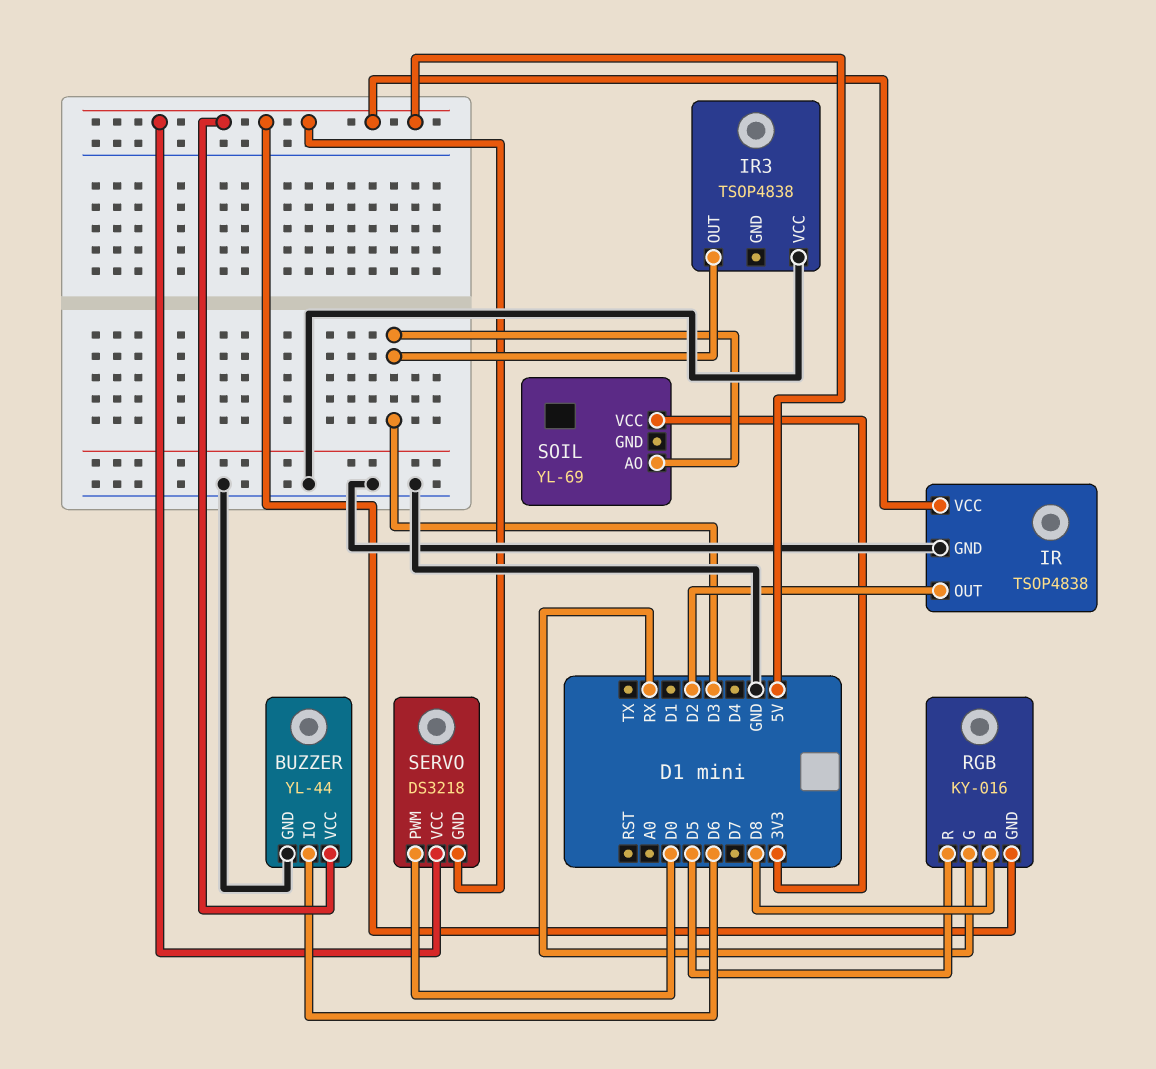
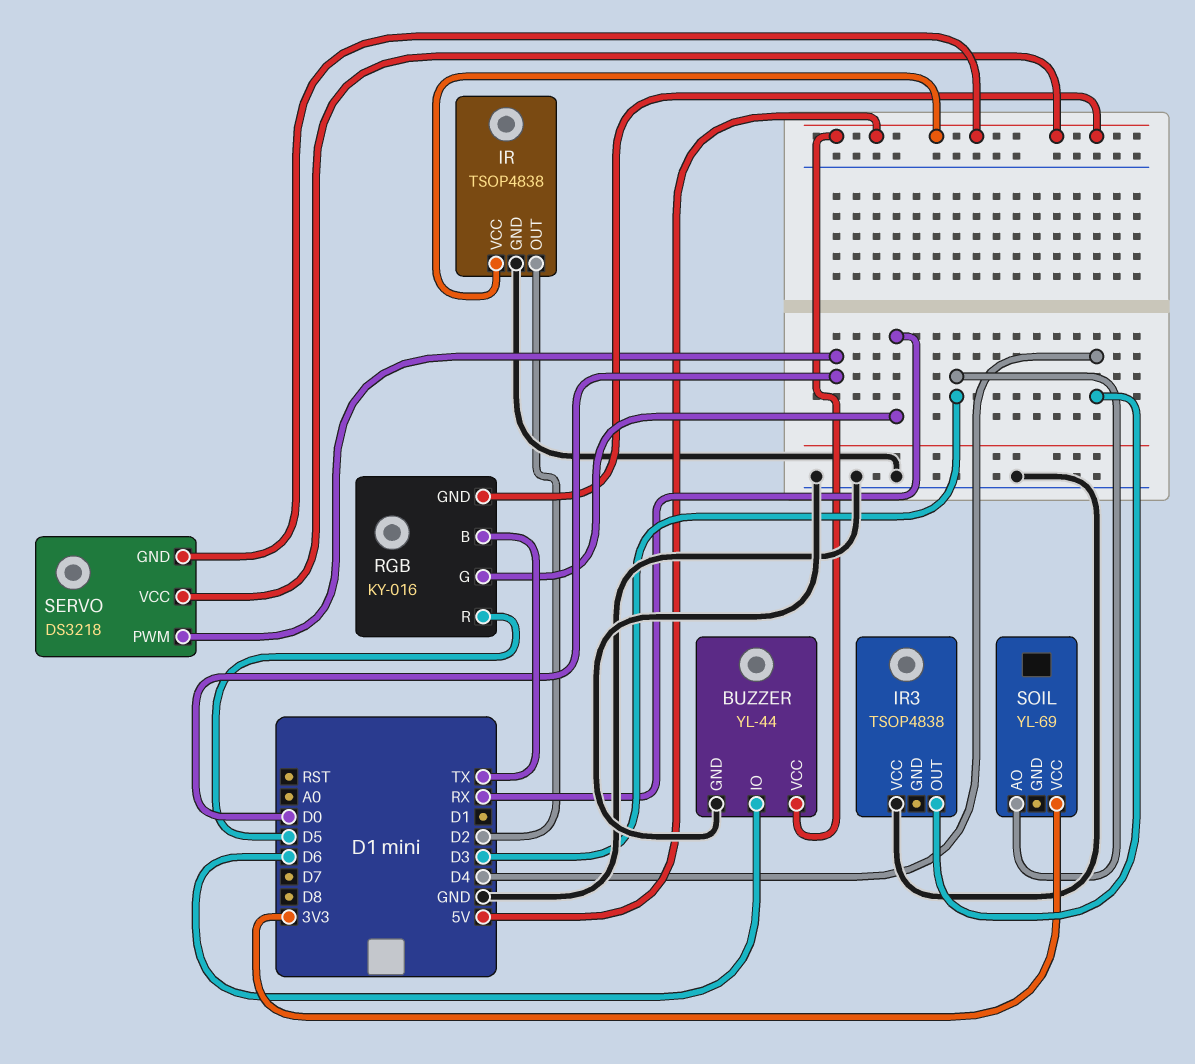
IR3 pin OUT: D3 -> D4
RGB pin B: D8 -> TX

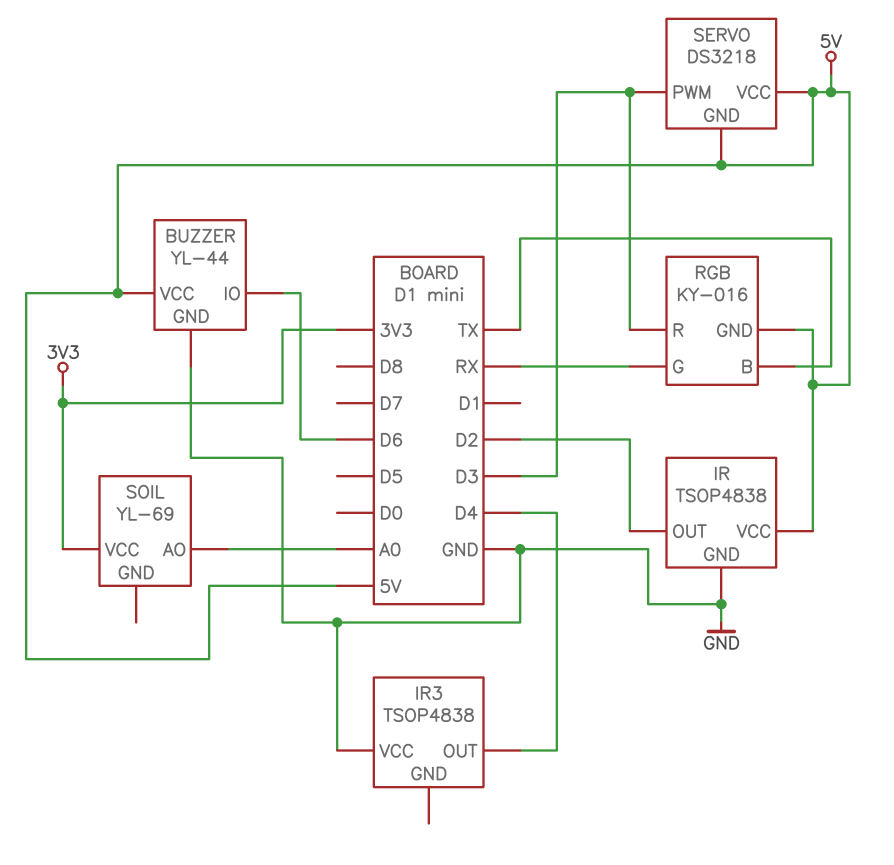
RGB pin R: D5 -> D3
SERVO pin PWM: D0 -> D3
SOIL pin AO: D3 -> A0

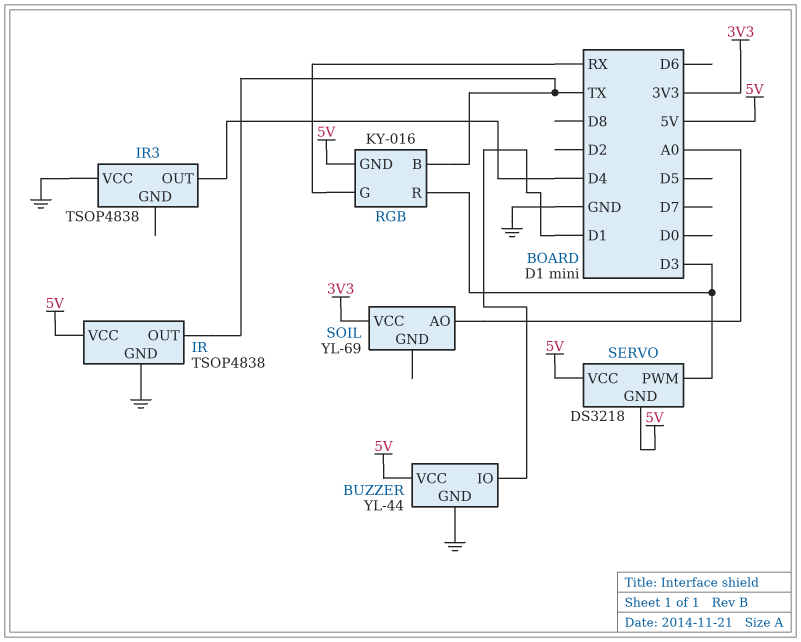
BUZZER pin IO: D6 -> D1
IR pin OUT: D2 -> TX

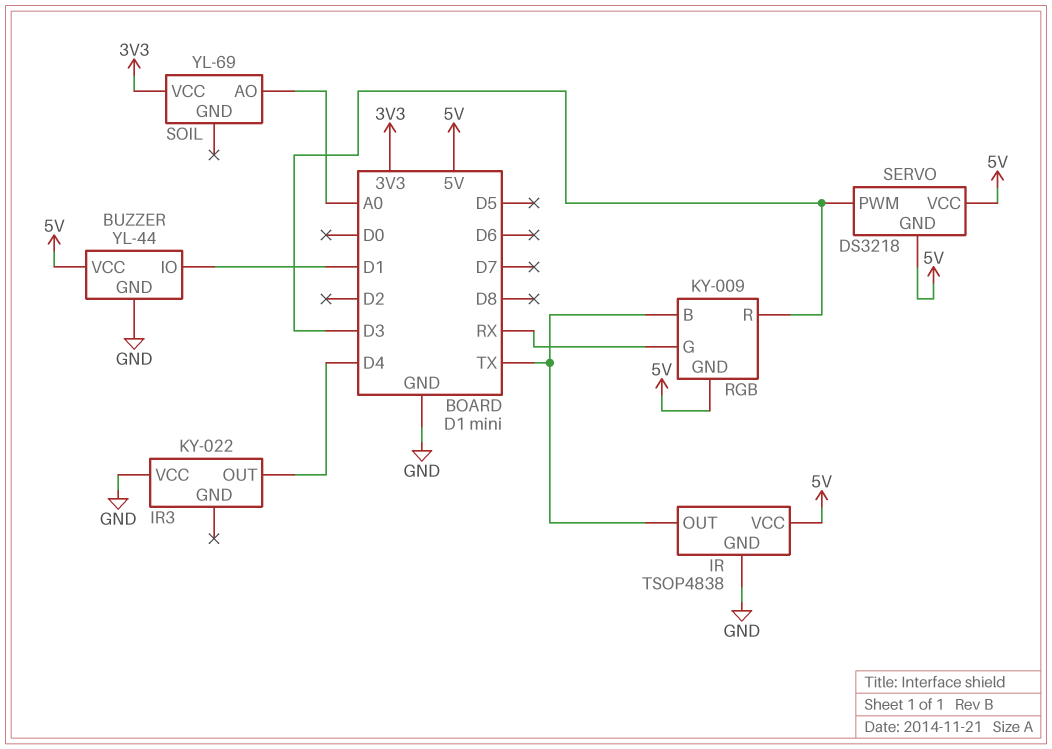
IR3: TSOP4838 -> KY-022
RGB: KY-016 -> KY-009

